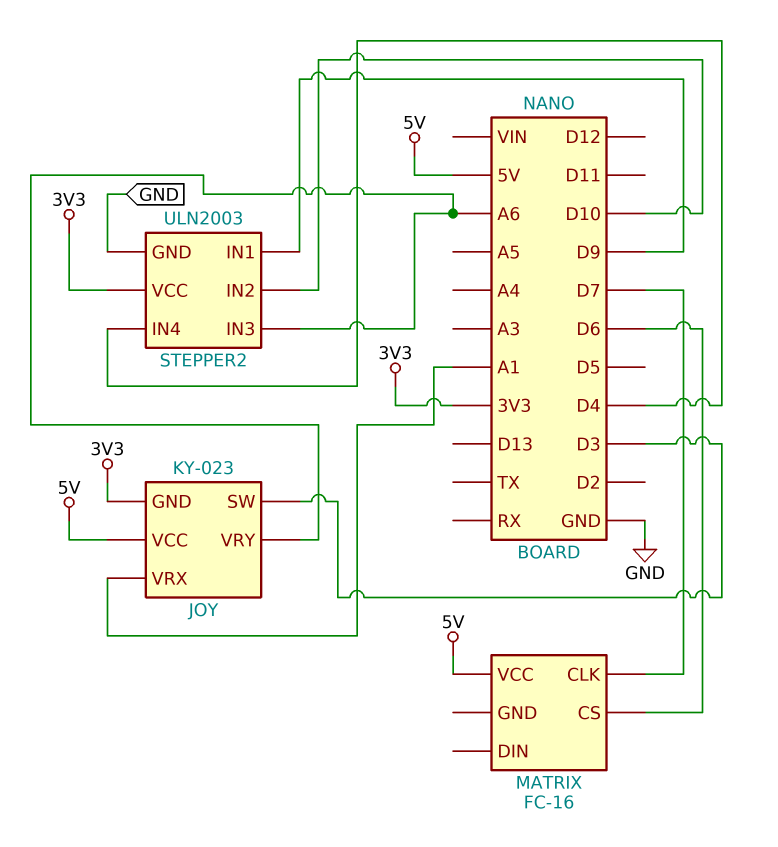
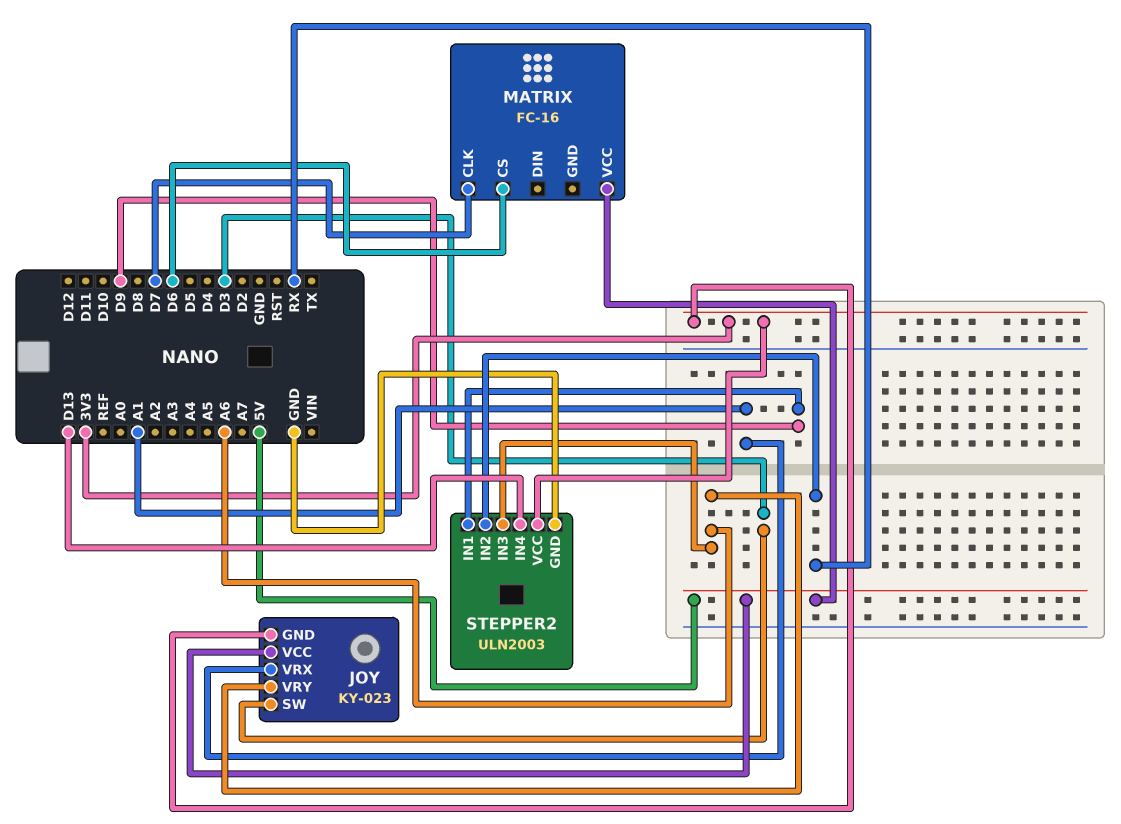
STEPPER2 pin IN2: D10 -> RX
STEPPER2 pin IN4: D4 -> D13

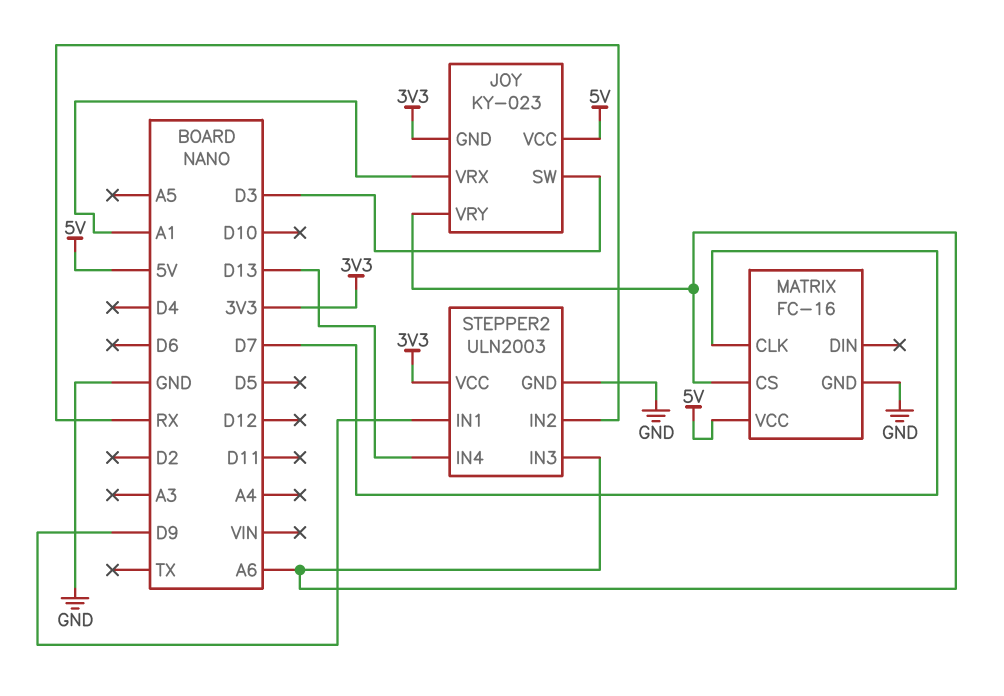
MATRIX pin CS: D6 -> A6
MATRIX pin GND: none -> GND

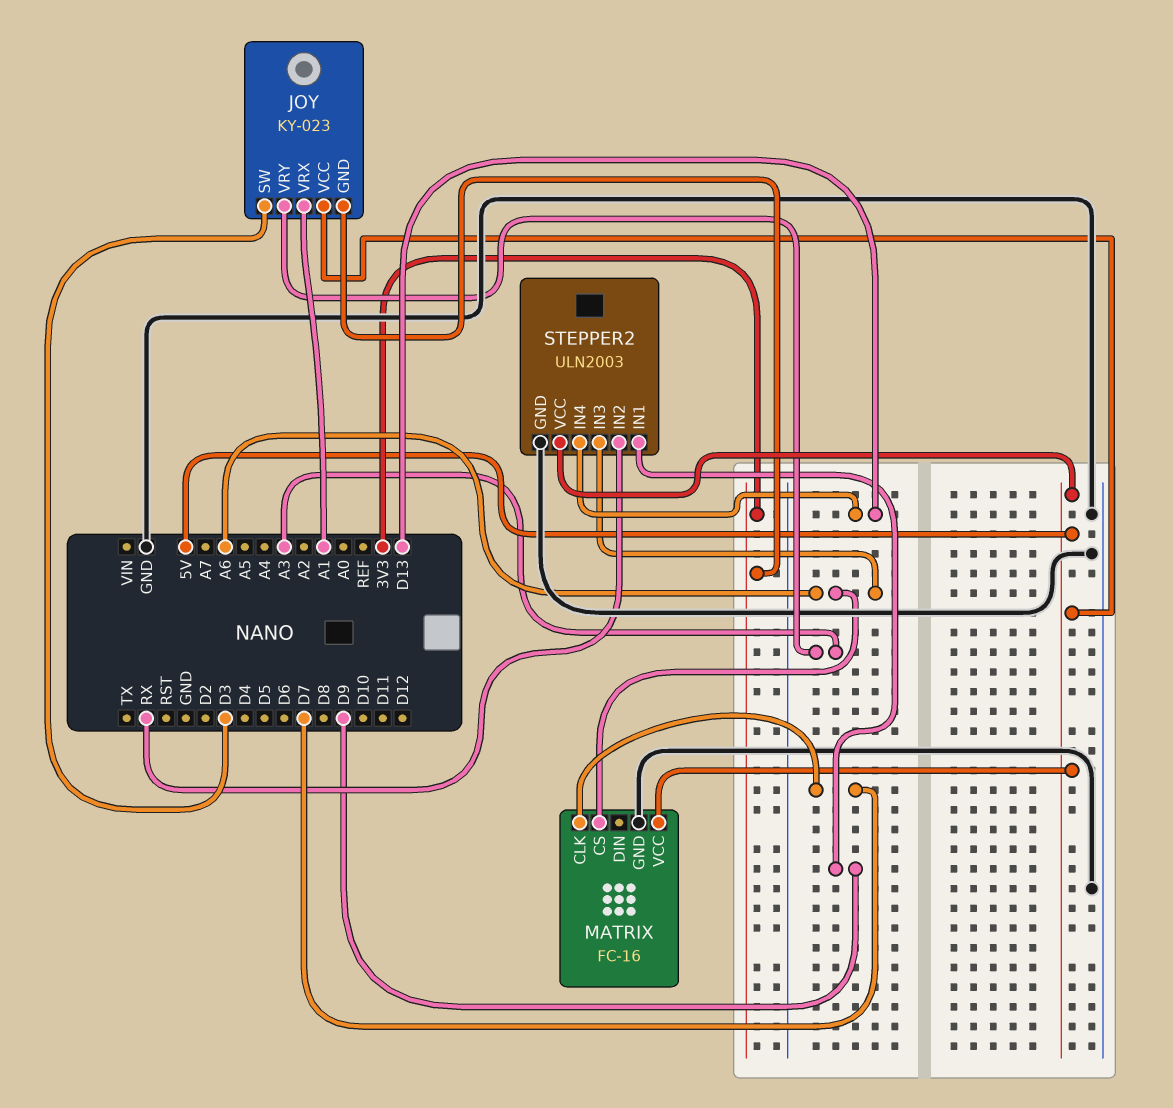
JOY pin VRY: A6 -> A3
STEPPER2 pin VCC: 3V3 -> 5V

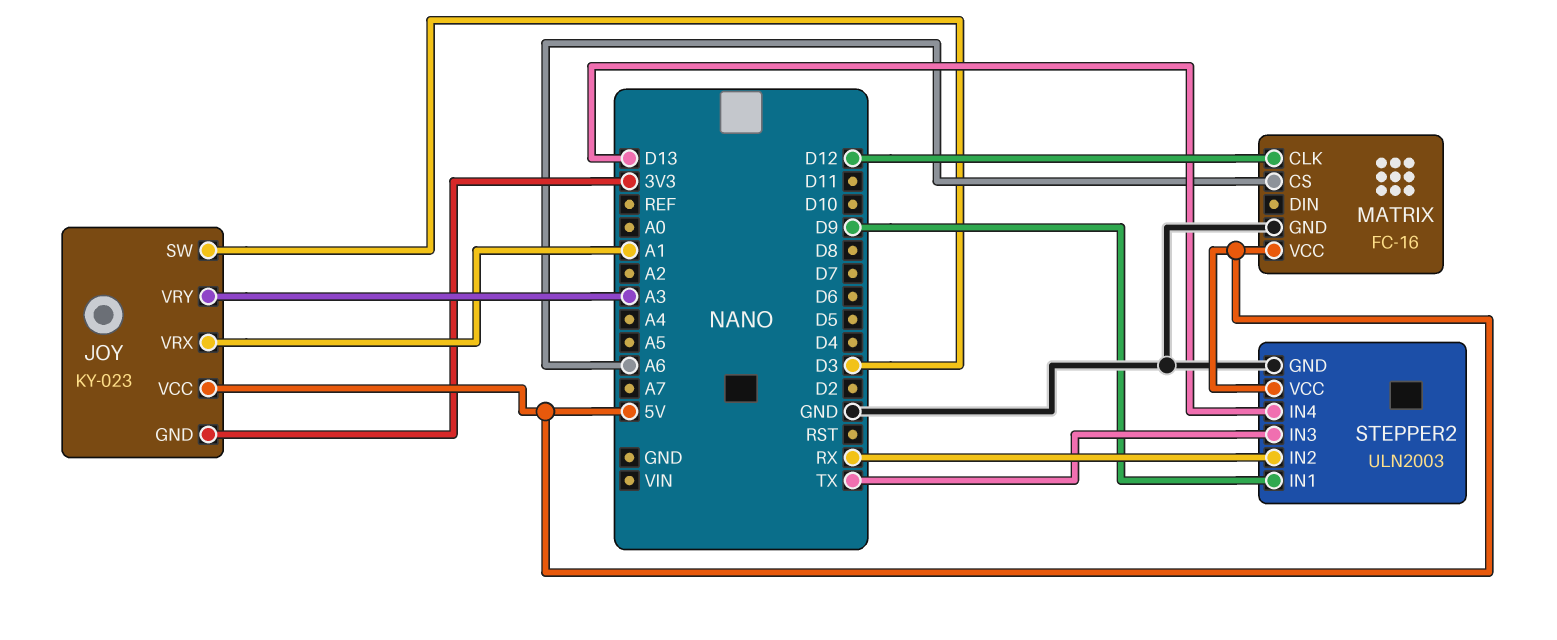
MATRIX pin CLK: D7 -> D12
STEPPER2 pin IN3: A6 -> TX

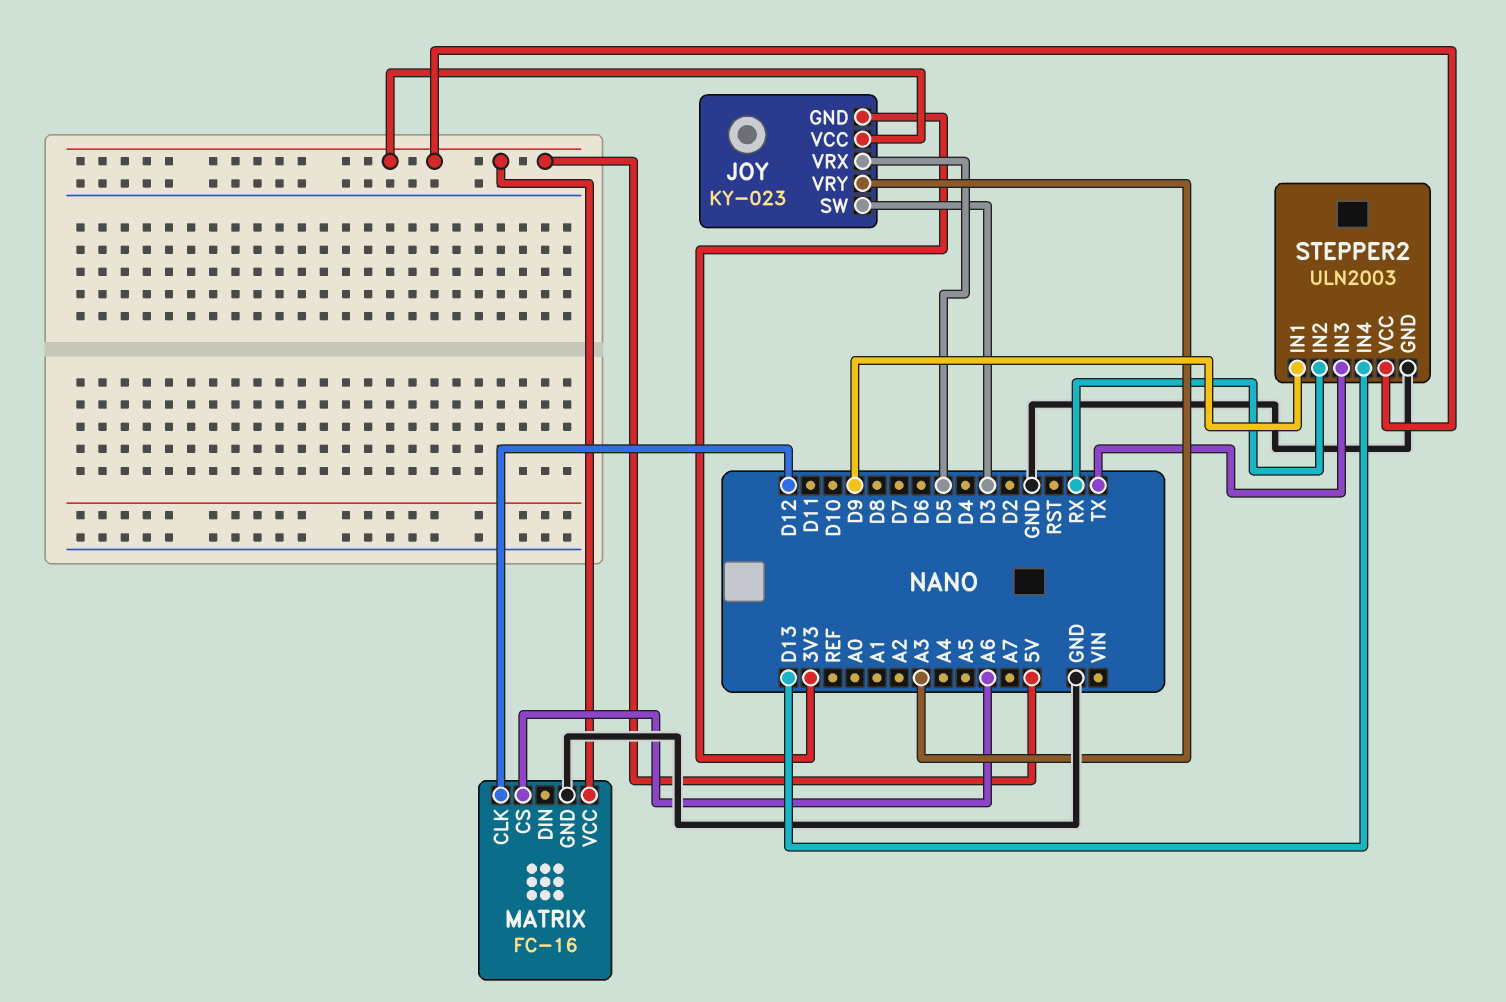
JOY pin VRX: A1 -> D5

